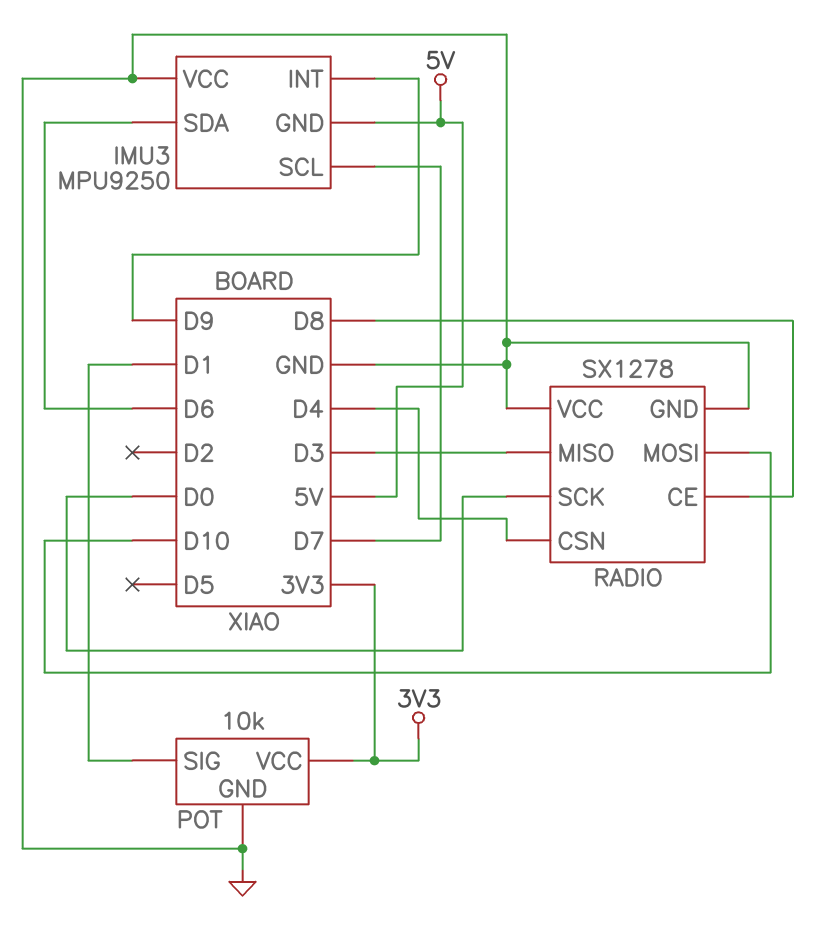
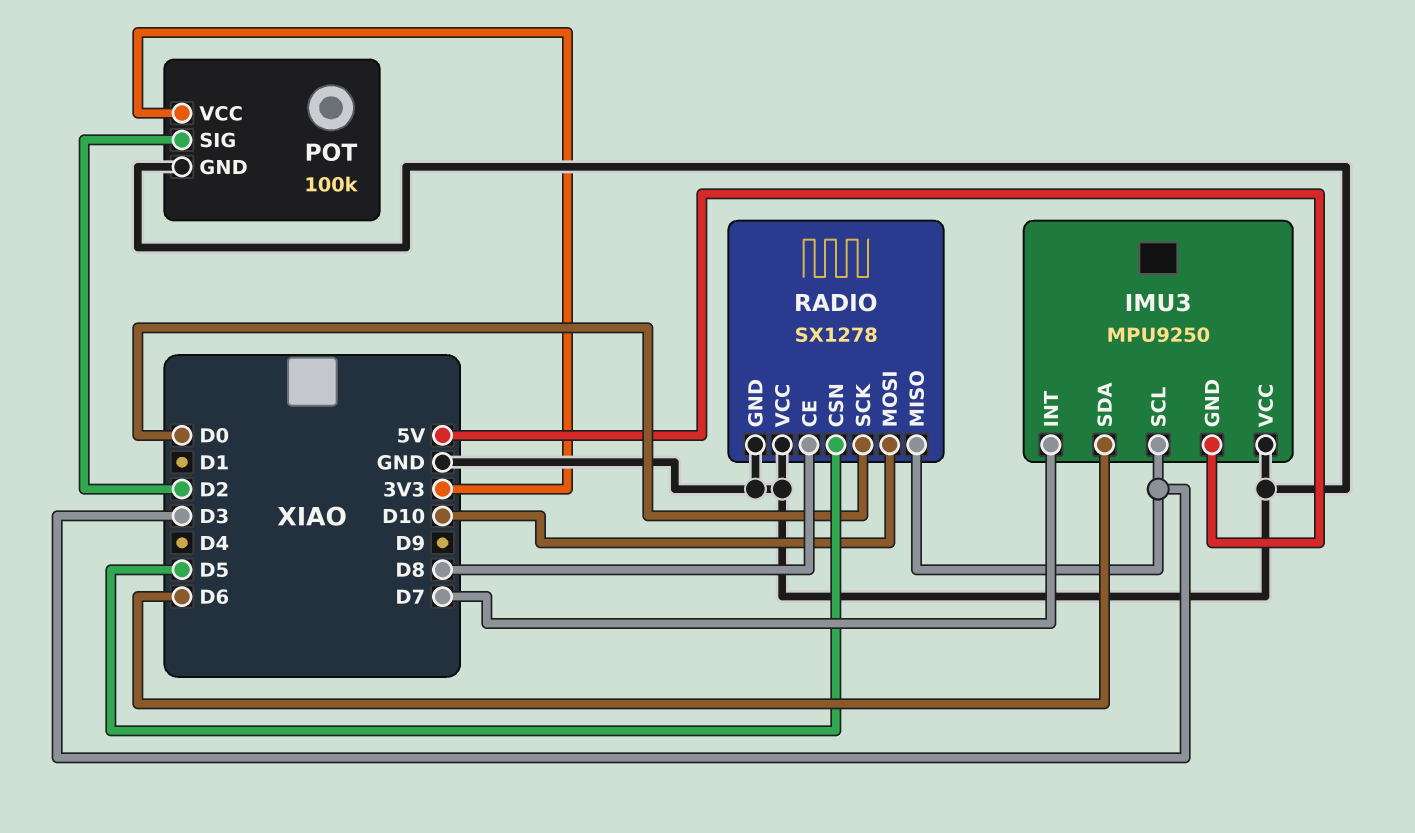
IMU3 pin INT: D9 -> D7
IMU3 pin SCL: D7 -> D3
POT: 10k -> 100k
POT pin SIG: D1 -> D2
RADIO pin CSN: D4 -> D5

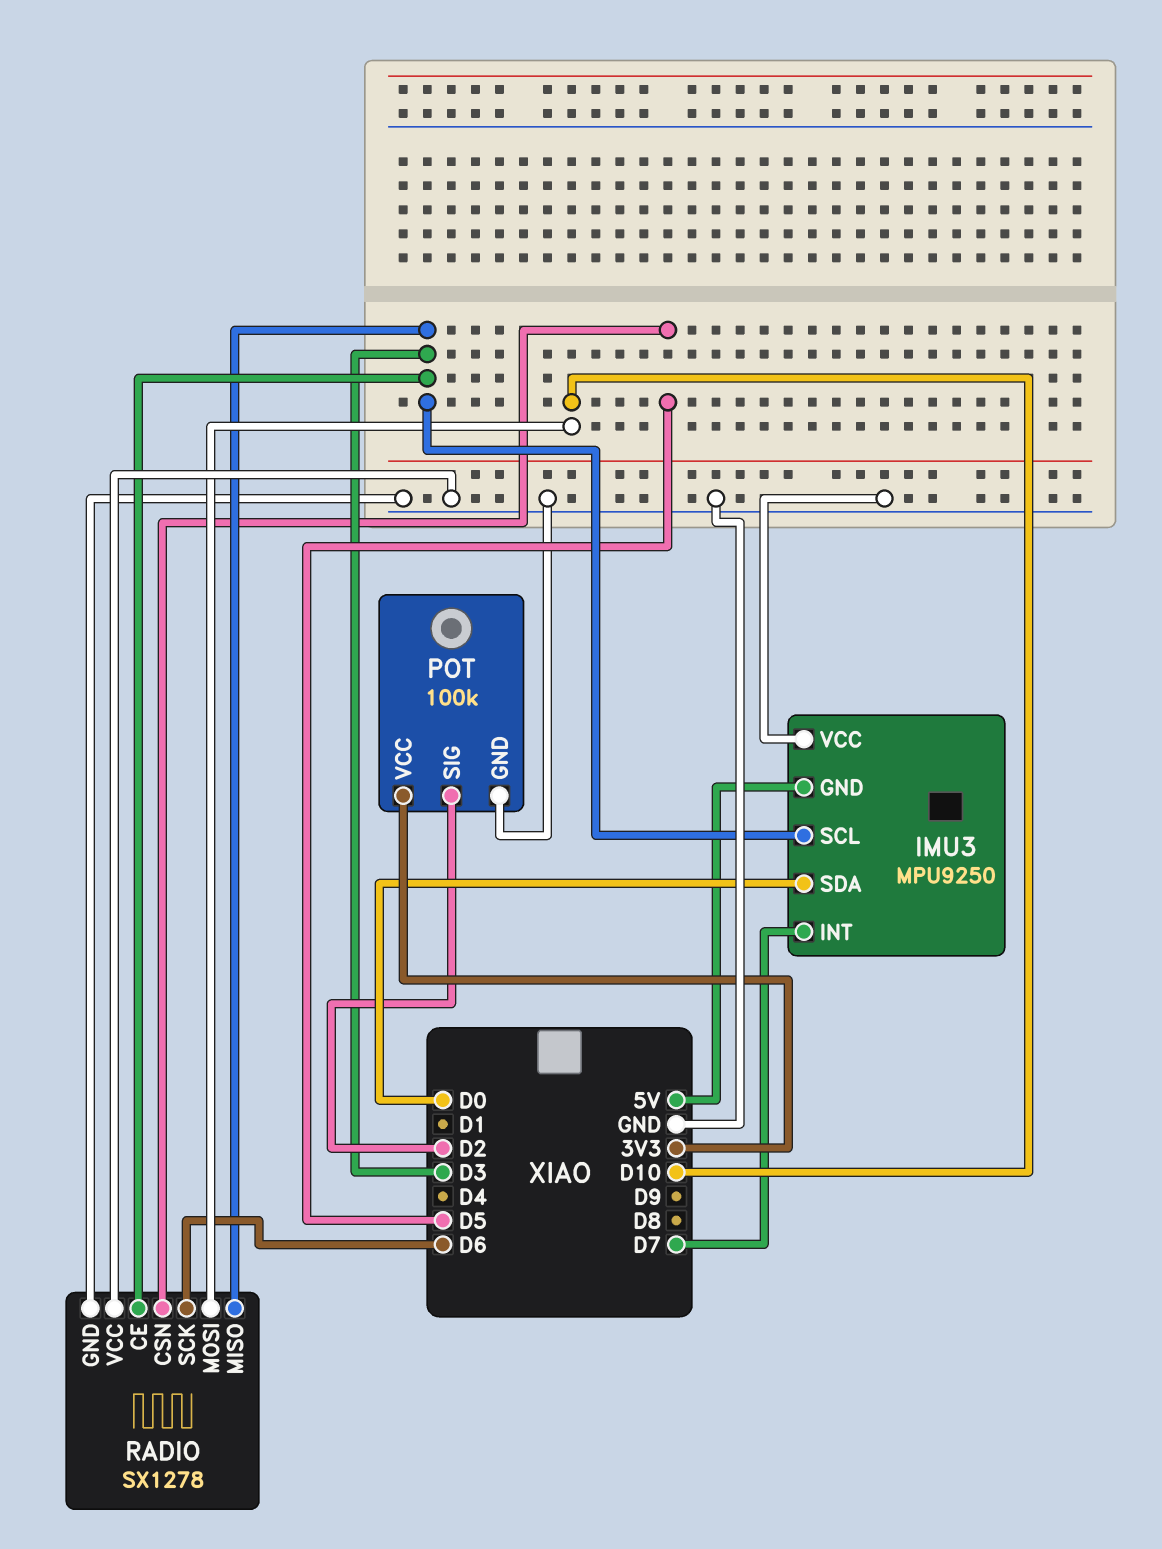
IMU3 pin SDA: D6 -> D0
RADIO pin CE: D8 -> D3
RADIO pin SCK: D0 -> D6

